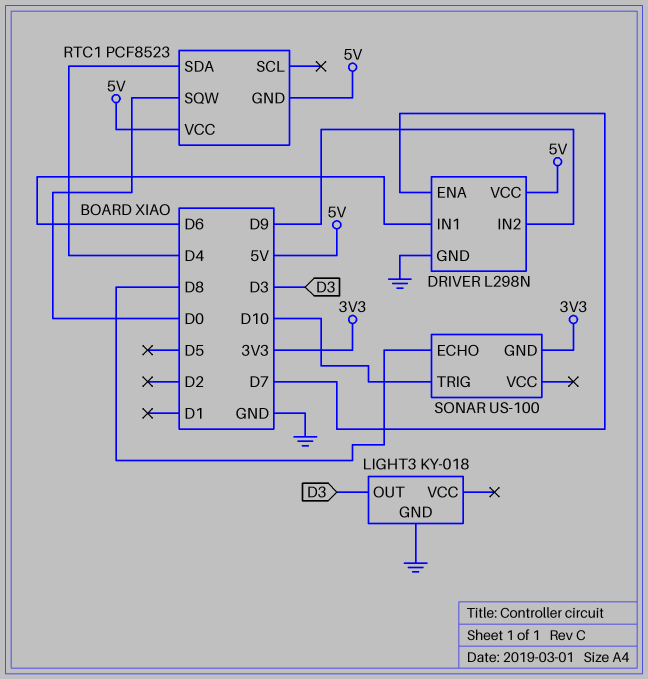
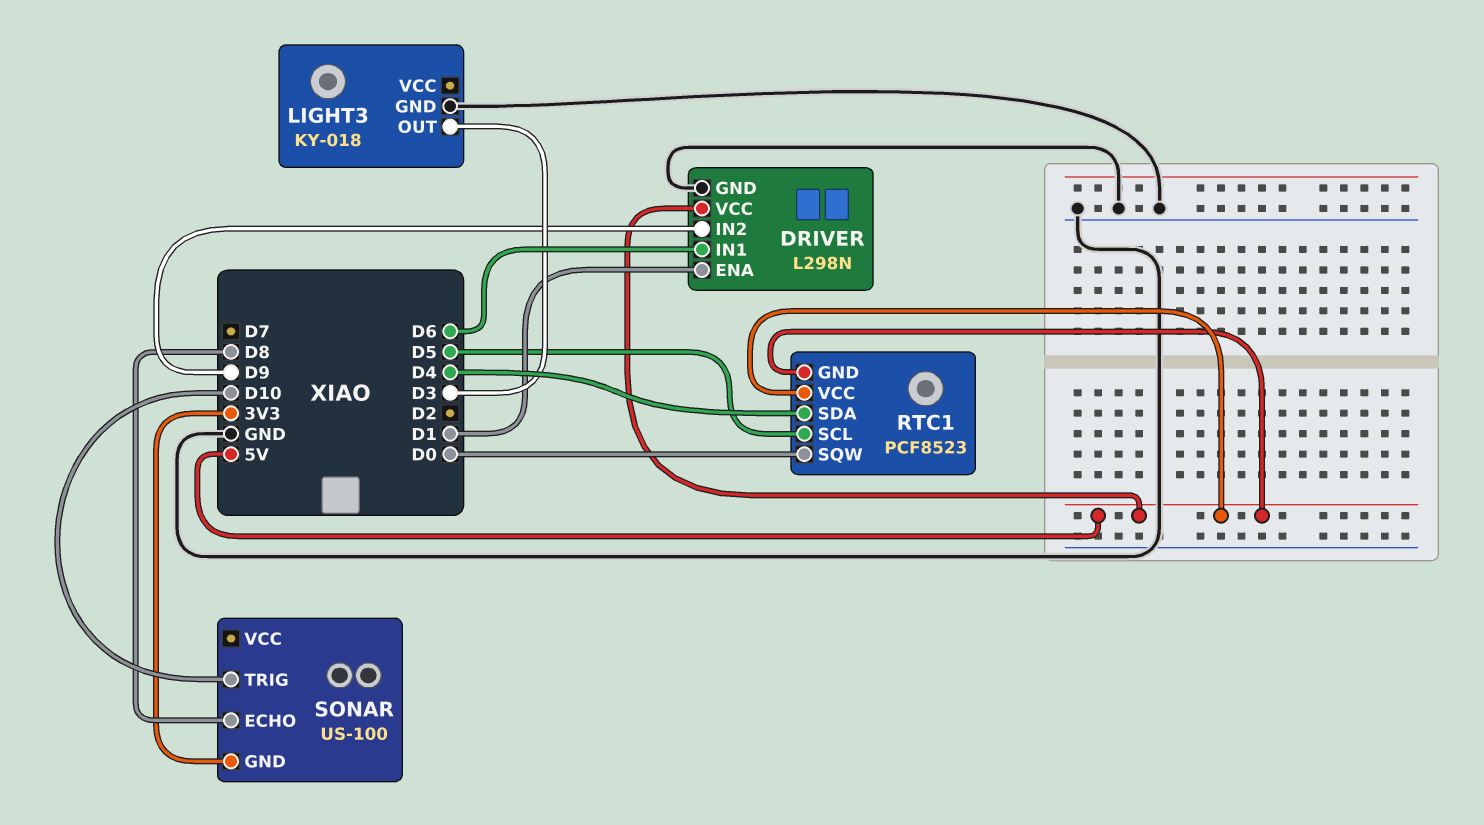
DRIVER pin ENA: D7 -> D1
RTC1 pin SCL: none -> D5

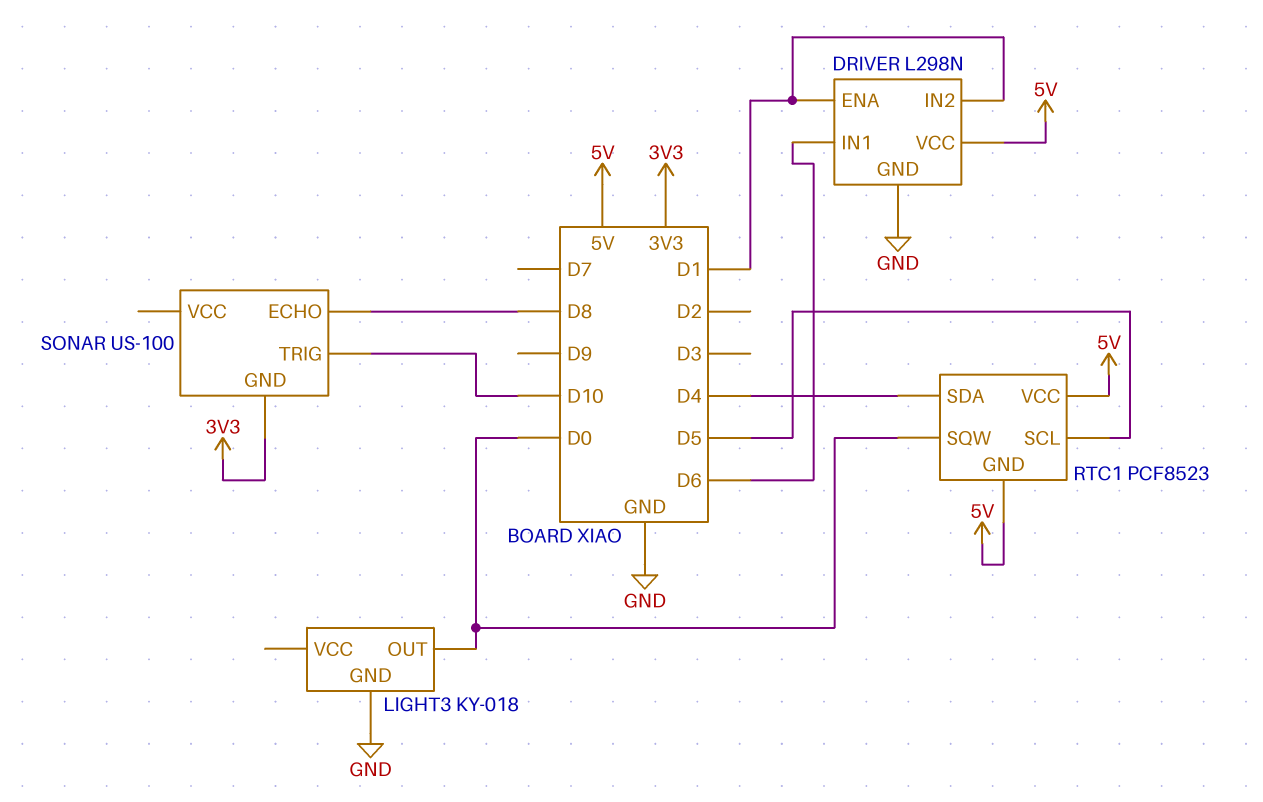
DRIVER pin IN2: D9 -> D1
LIGHT3 pin OUT: D3 -> D0

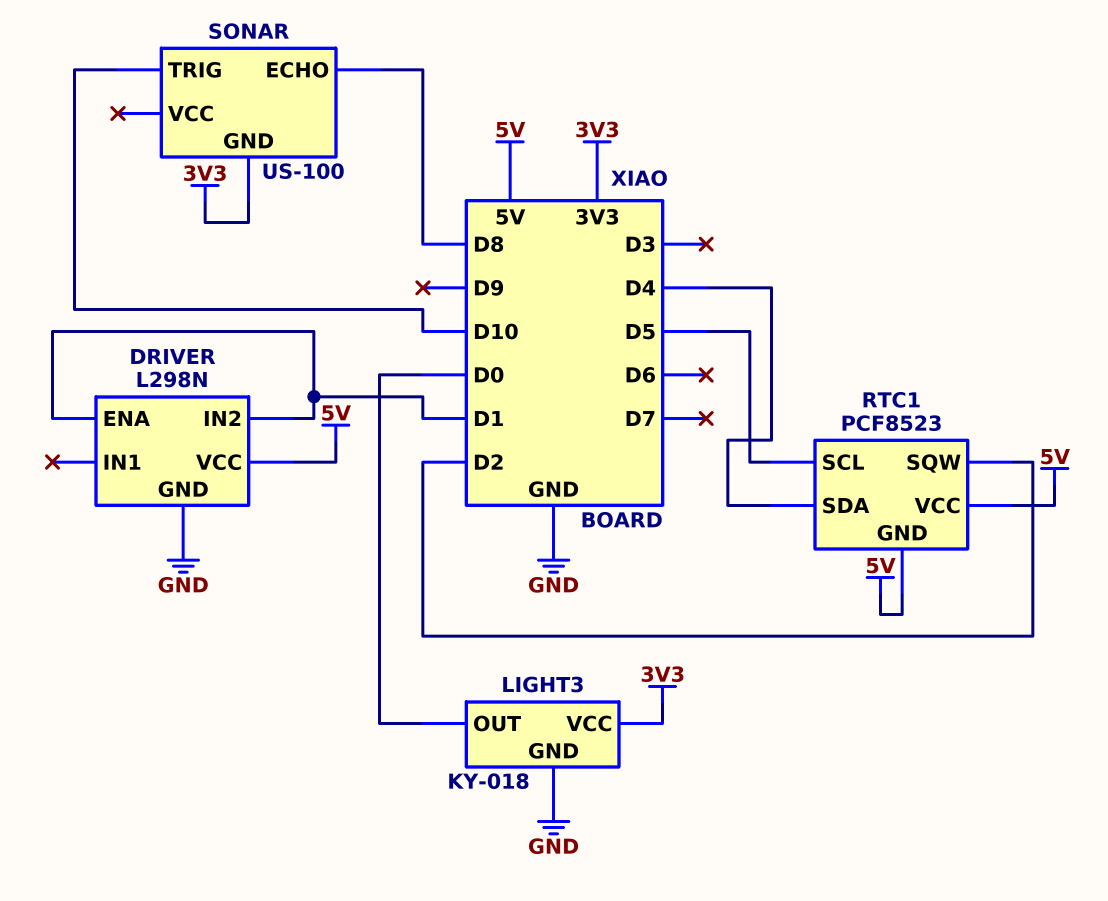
DRIVER pin IN1: D6 -> none
LIGHT3 pin VCC: none -> 3V3
RTC1 pin SQW: D0 -> D2

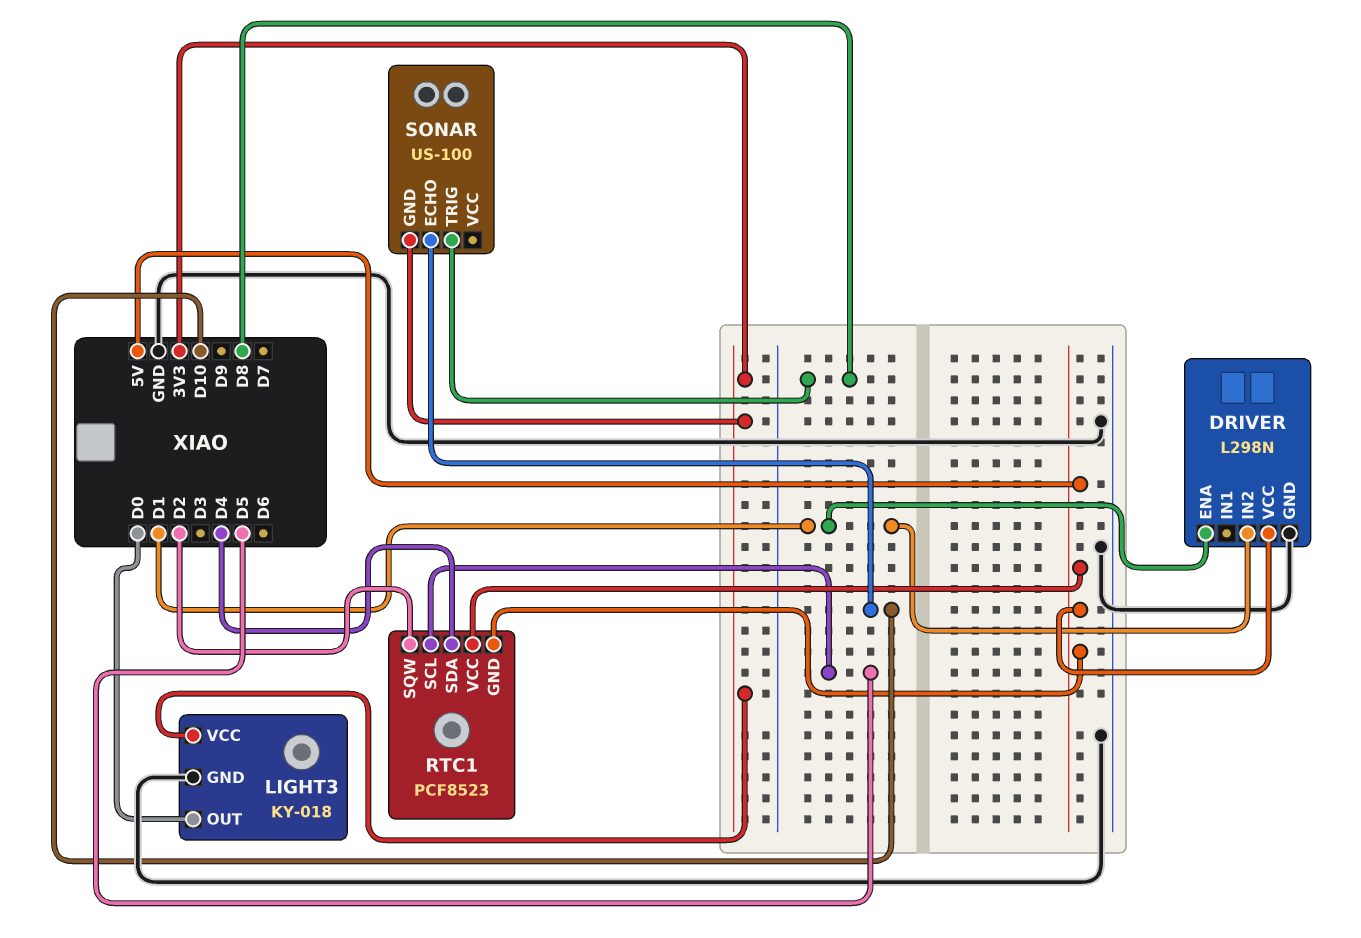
SONAR pin ECHO: D8 -> D10
SONAR pin TRIG: D10 -> D8

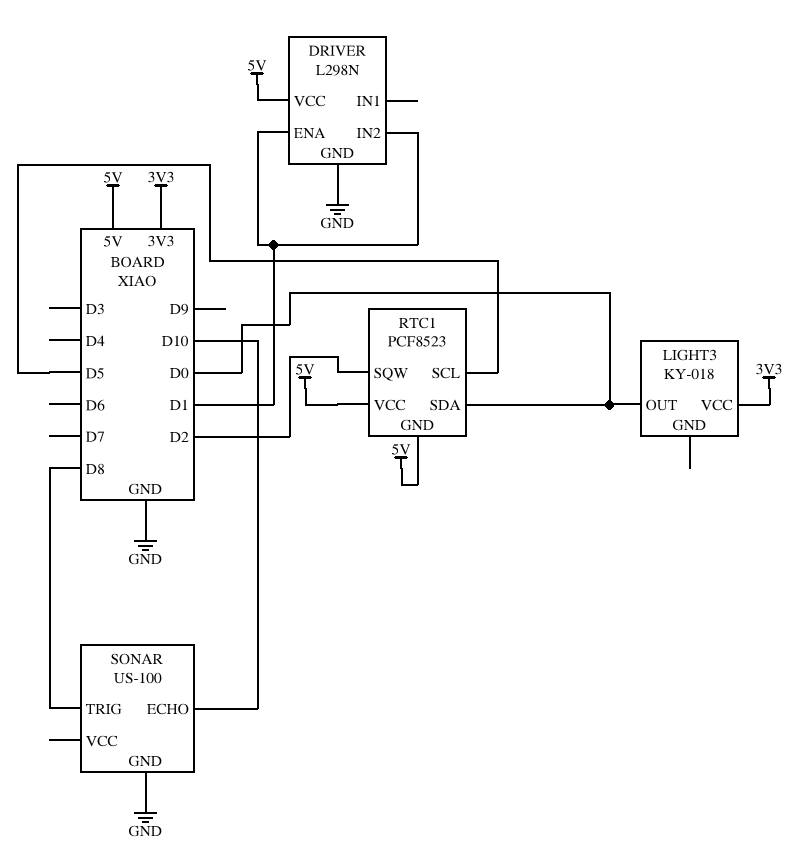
LIGHT3 pin GND: GND -> none
RTC1 pin SDA: D4 -> D0
SONAR pin GND: 3V3 -> GND

